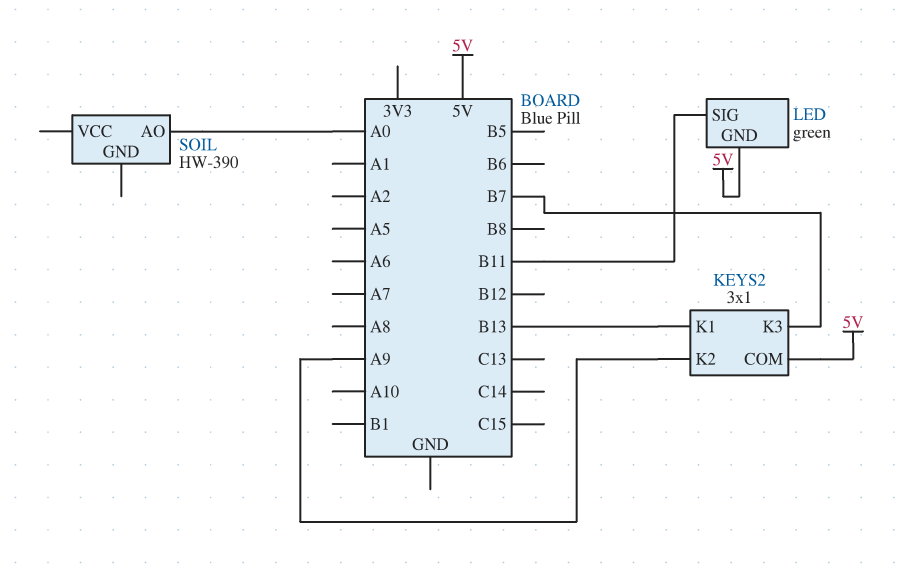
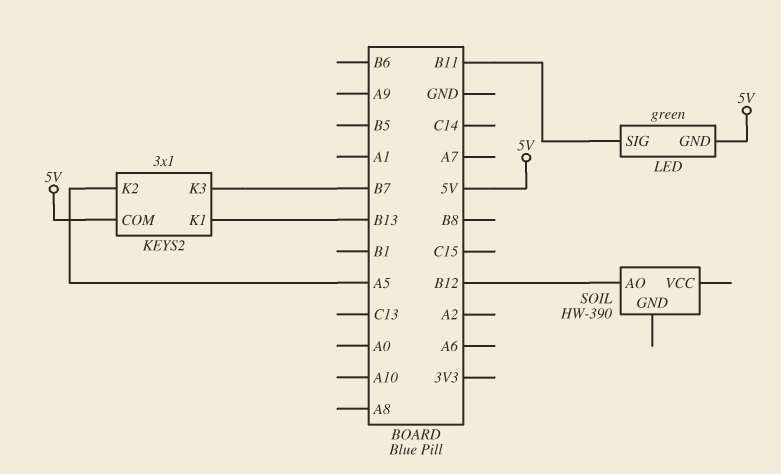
KEYS2 pin K2: A9 -> A5
SOIL pin AO: A0 -> B12

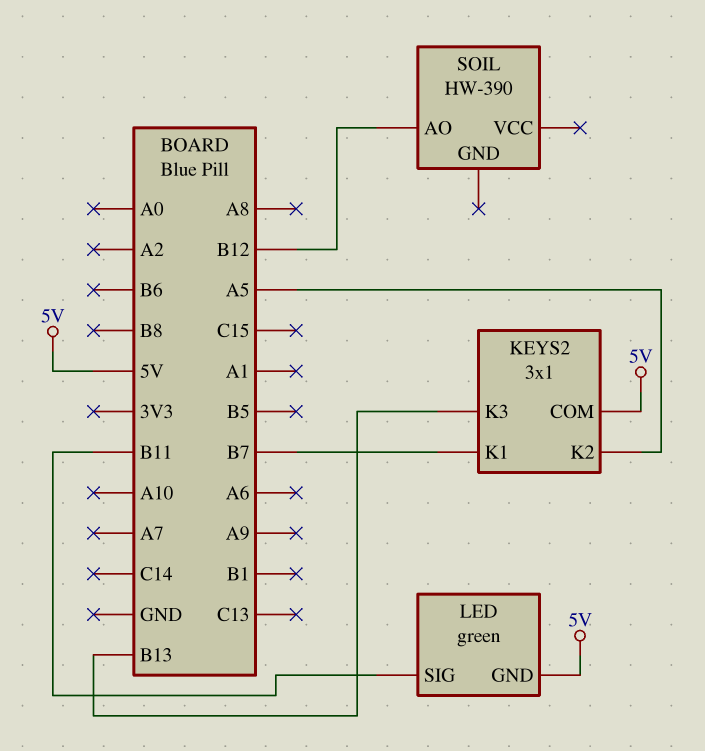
KEYS2 pin K1: B13 -> B7
KEYS2 pin K3: B7 -> B13

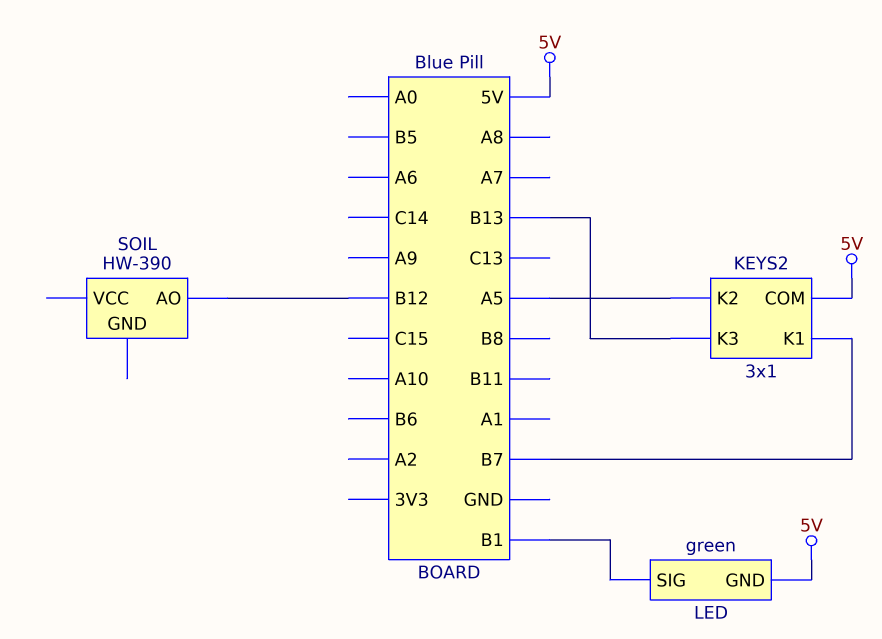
LED pin SIG: B11 -> B1

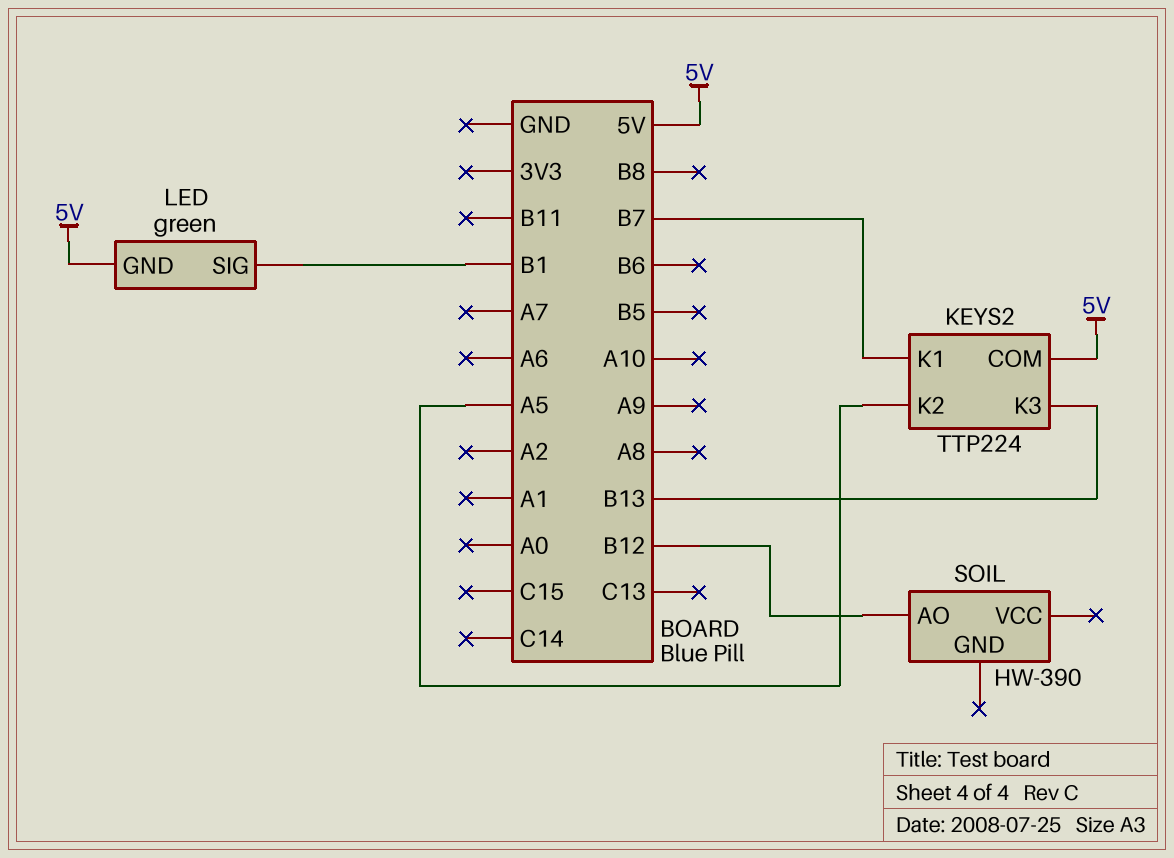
KEYS2: 3x1 -> TTP224

